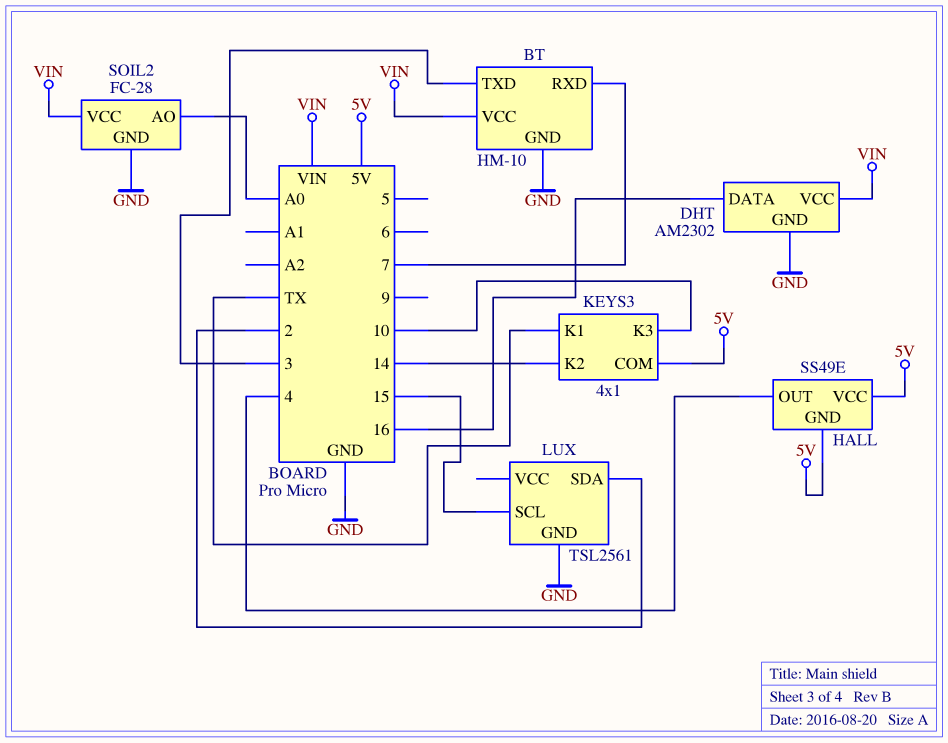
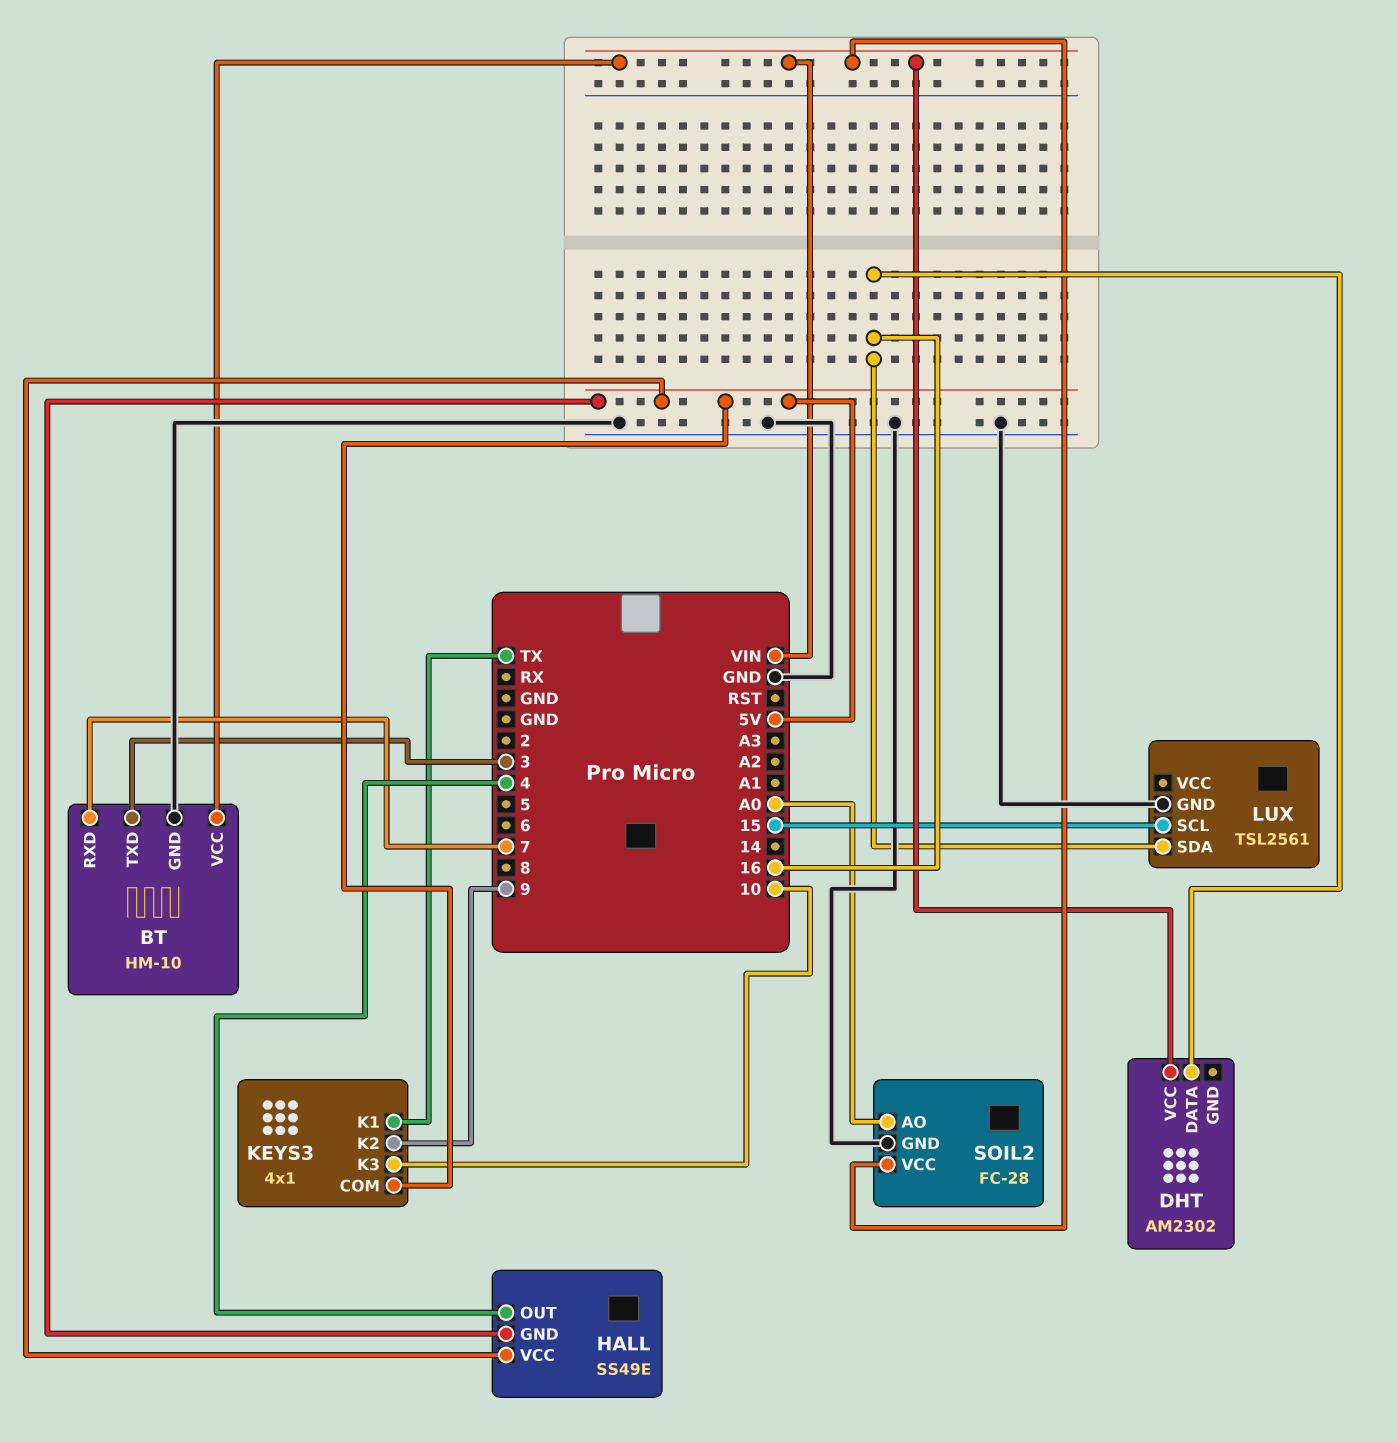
DHT pin GND: GND -> none
KEYS3 pin K2: 14 -> 9
LUX pin SDA: 2 -> 16

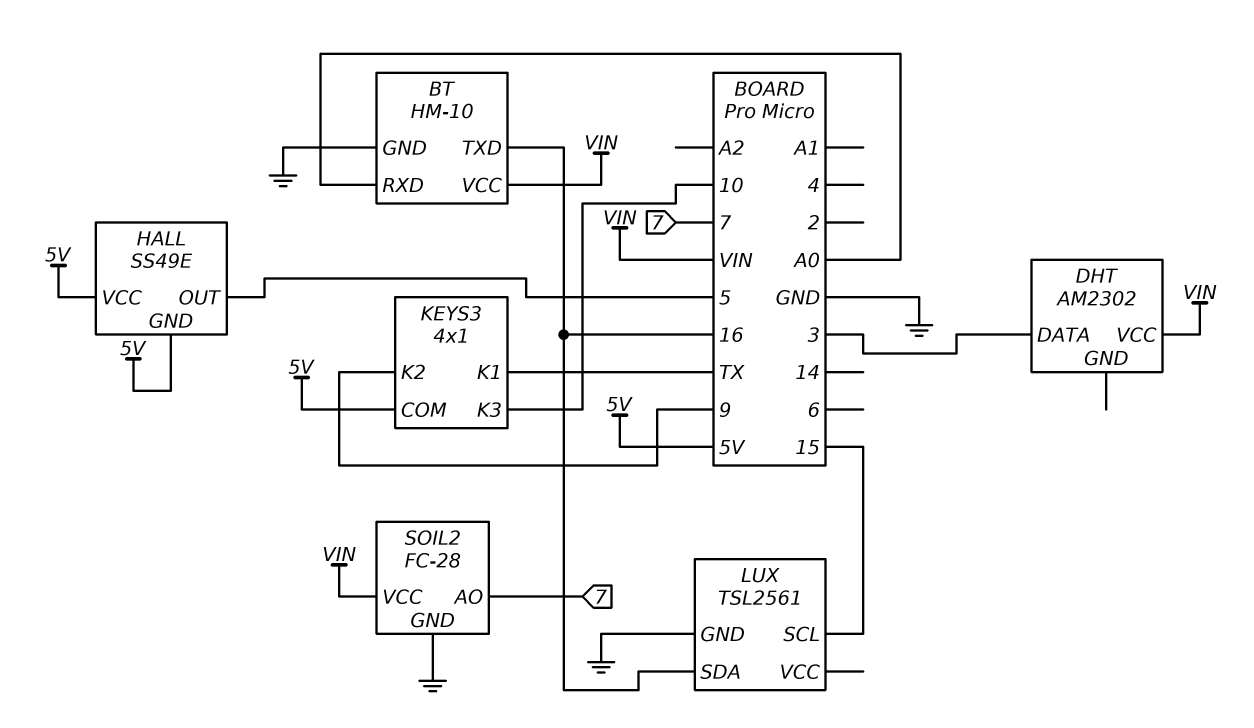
BT pin RXD: 7 -> A0
BT pin TXD: 3 -> 16
DHT pin DATA: 16 -> 3
HALL pin OUT: 4 -> 5
SOIL2 pin AO: A0 -> 7

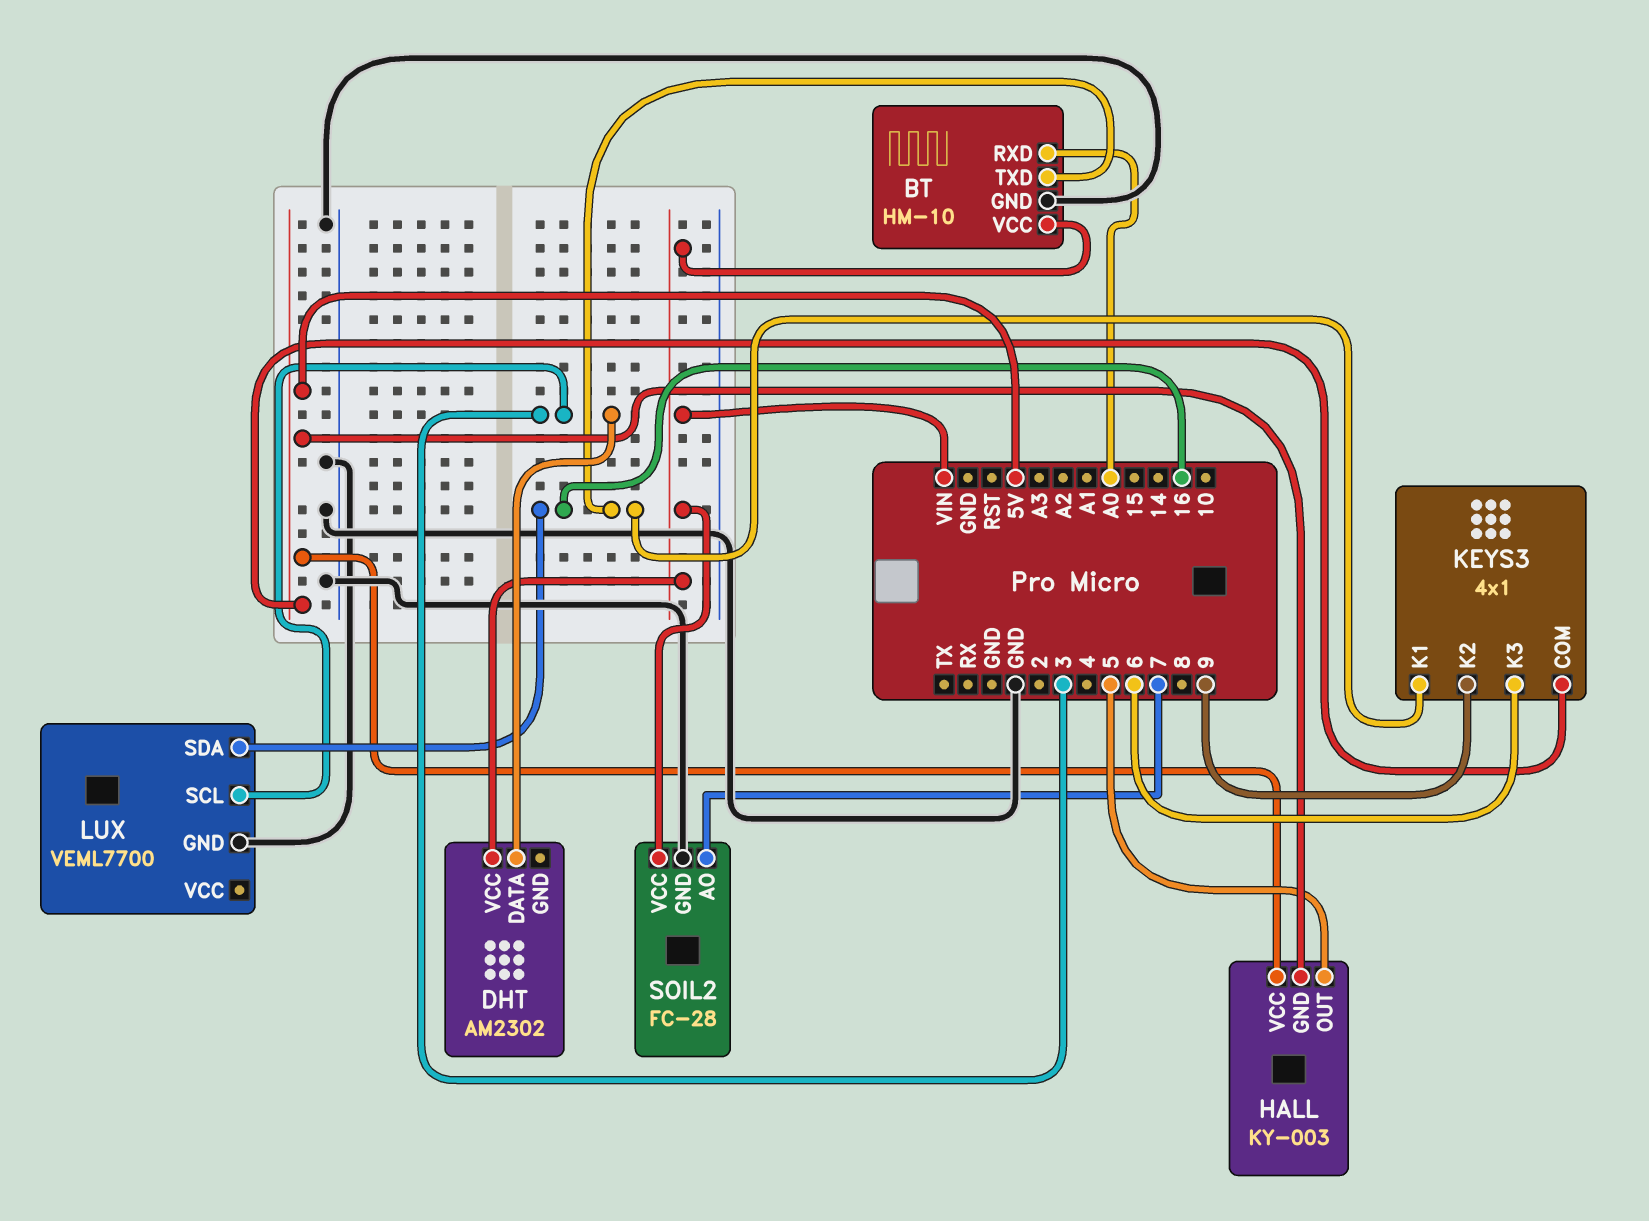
HALL: SS49E -> KY-003
KEYS3 pin K1: TX -> 16
KEYS3 pin K3: 10 -> 6
LUX: TSL2561 -> VEML7700
LUX pin SCL: 15 -> 3

